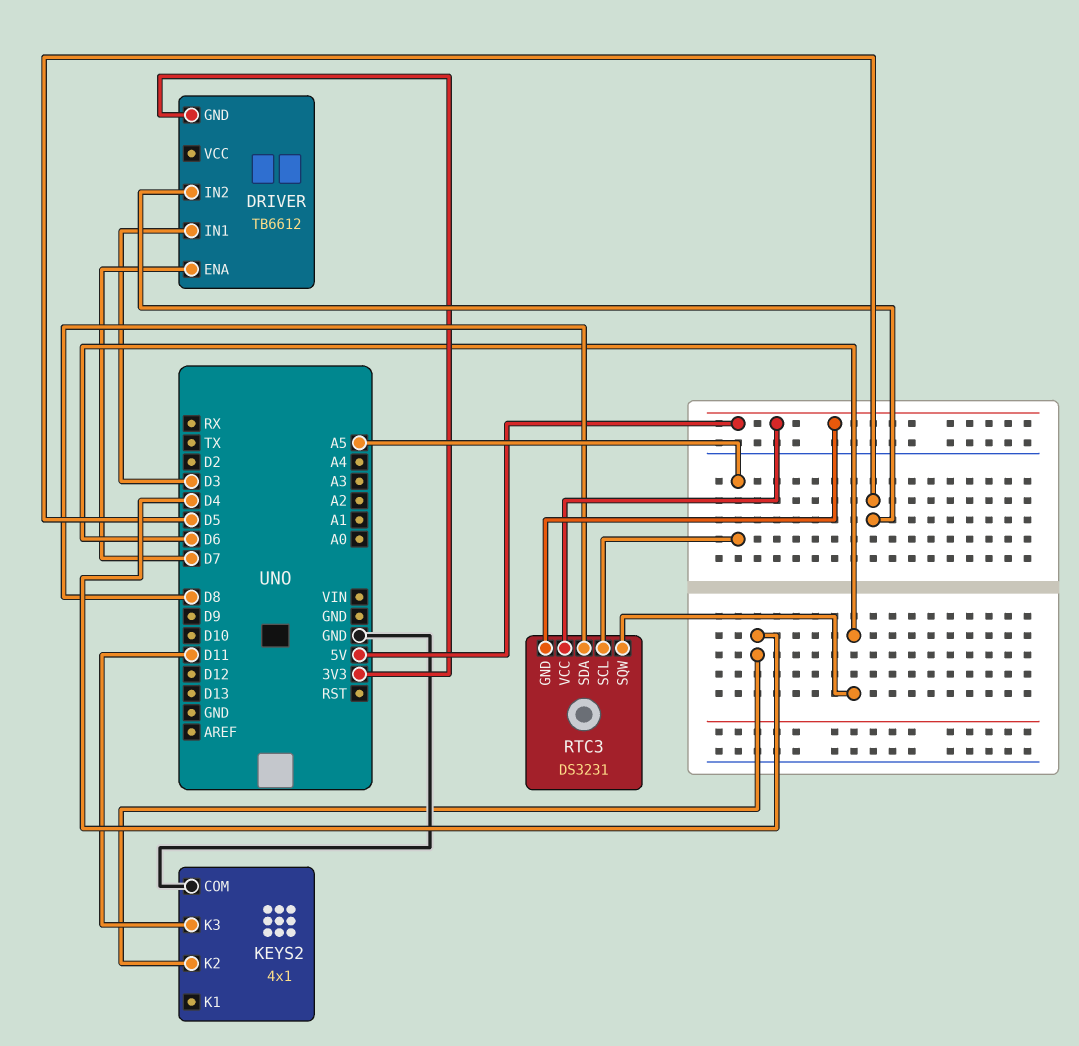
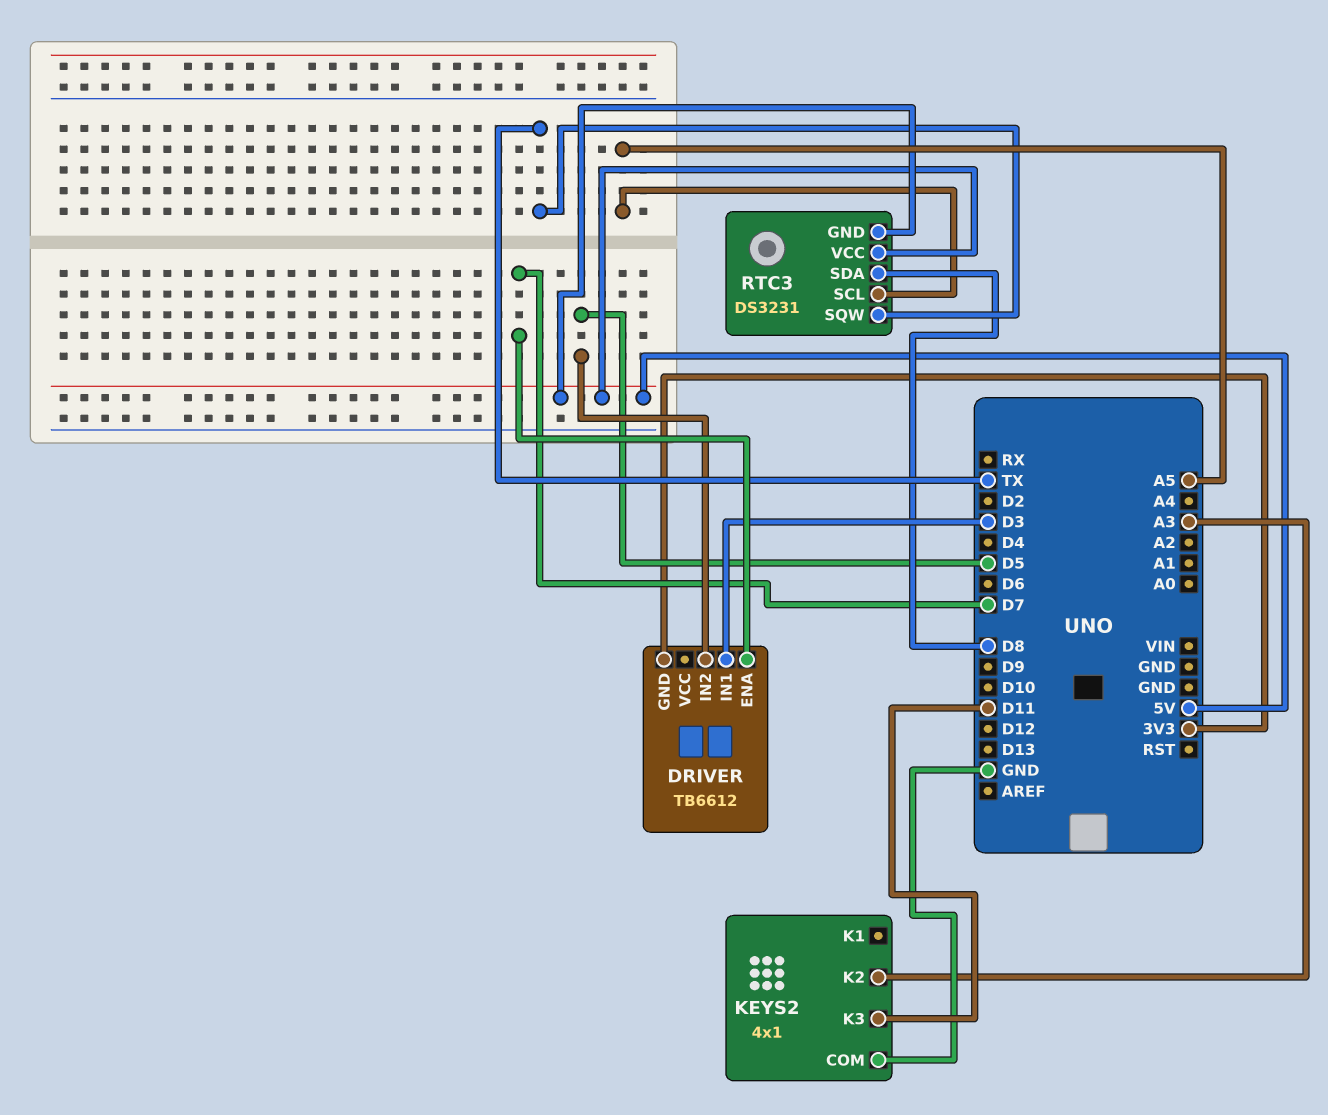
KEYS2 pin K2: D4 -> A3
RTC3 pin SQW: D6 -> TX

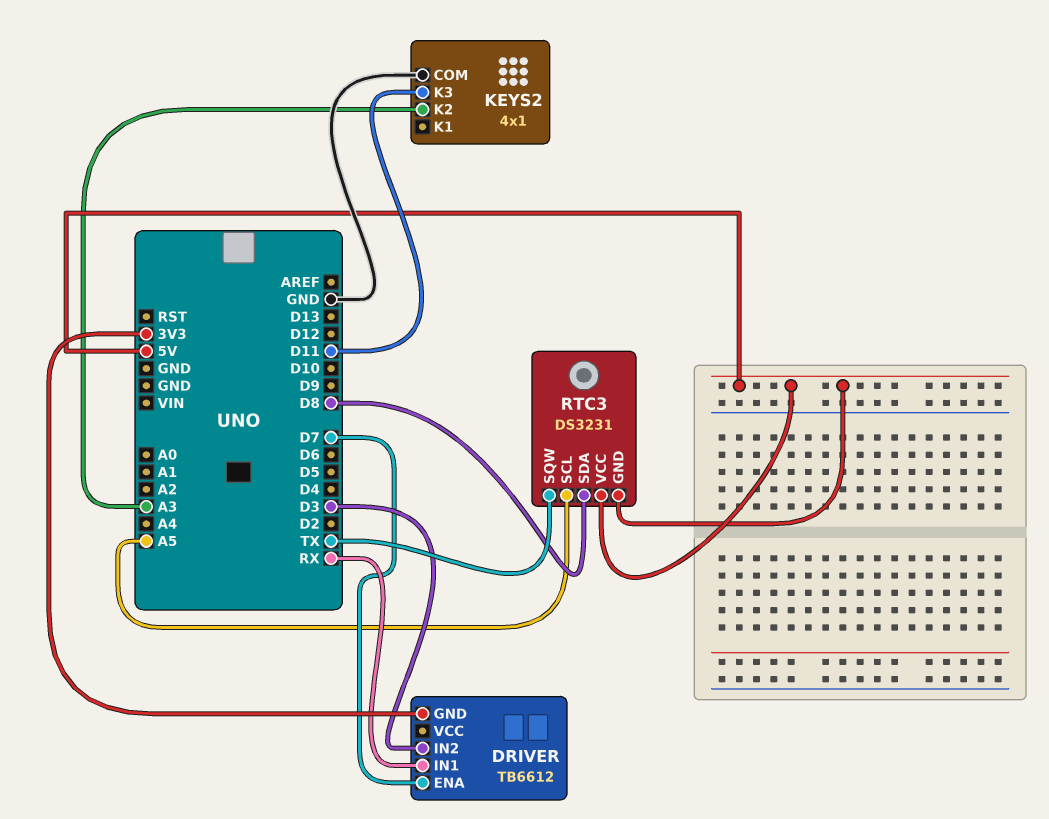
DRIVER pin IN1: D3 -> RX
DRIVER pin IN2: D5 -> D3

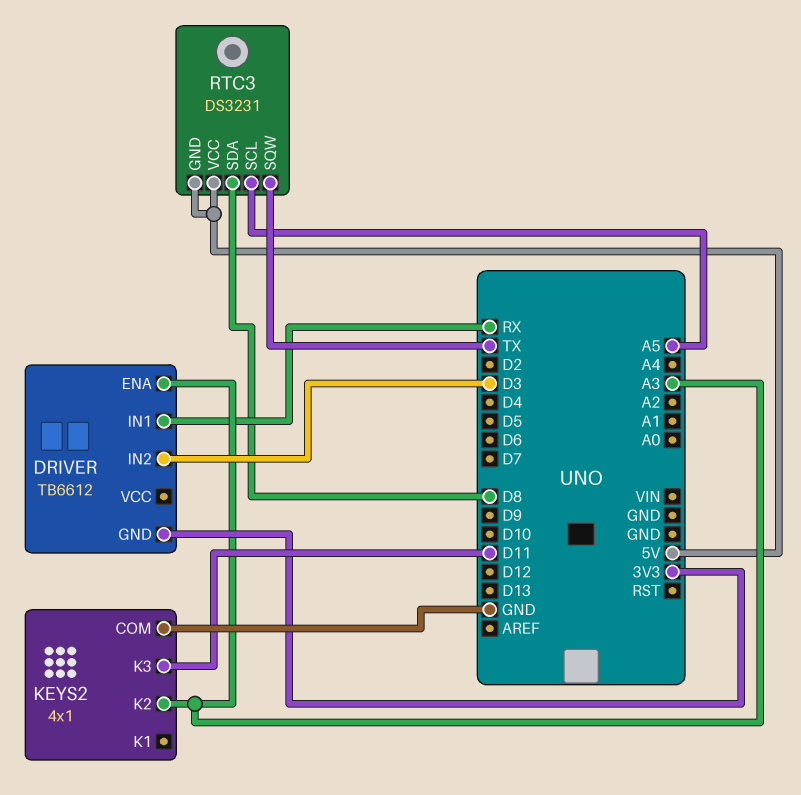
DRIVER pin ENA: D7 -> A3

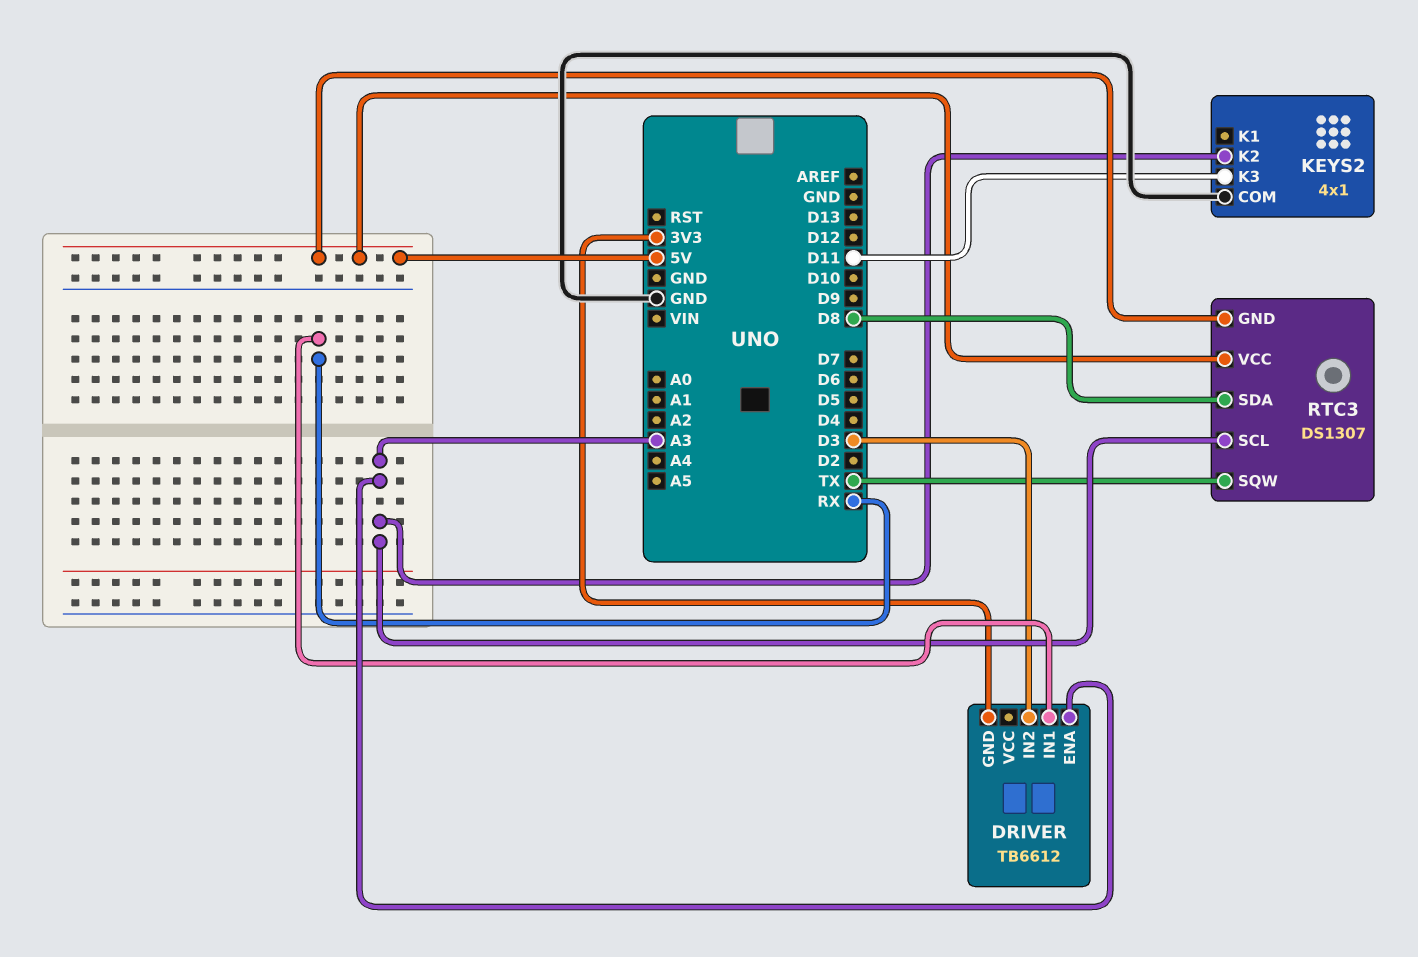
RTC3: DS3231 -> DS1307
RTC3 pin SCL: A5 -> A3

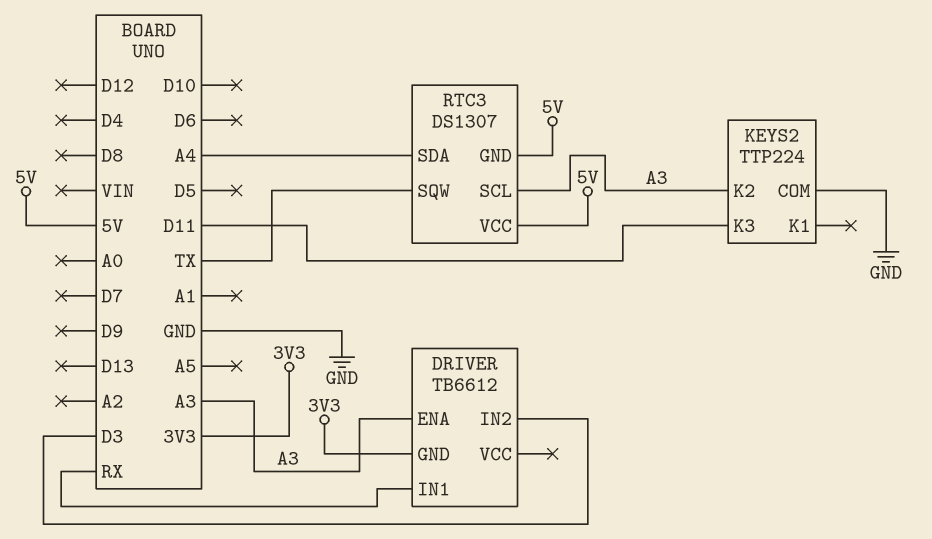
KEYS2: 4x1 -> TTP224
RTC3 pin SDA: D8 -> A4

